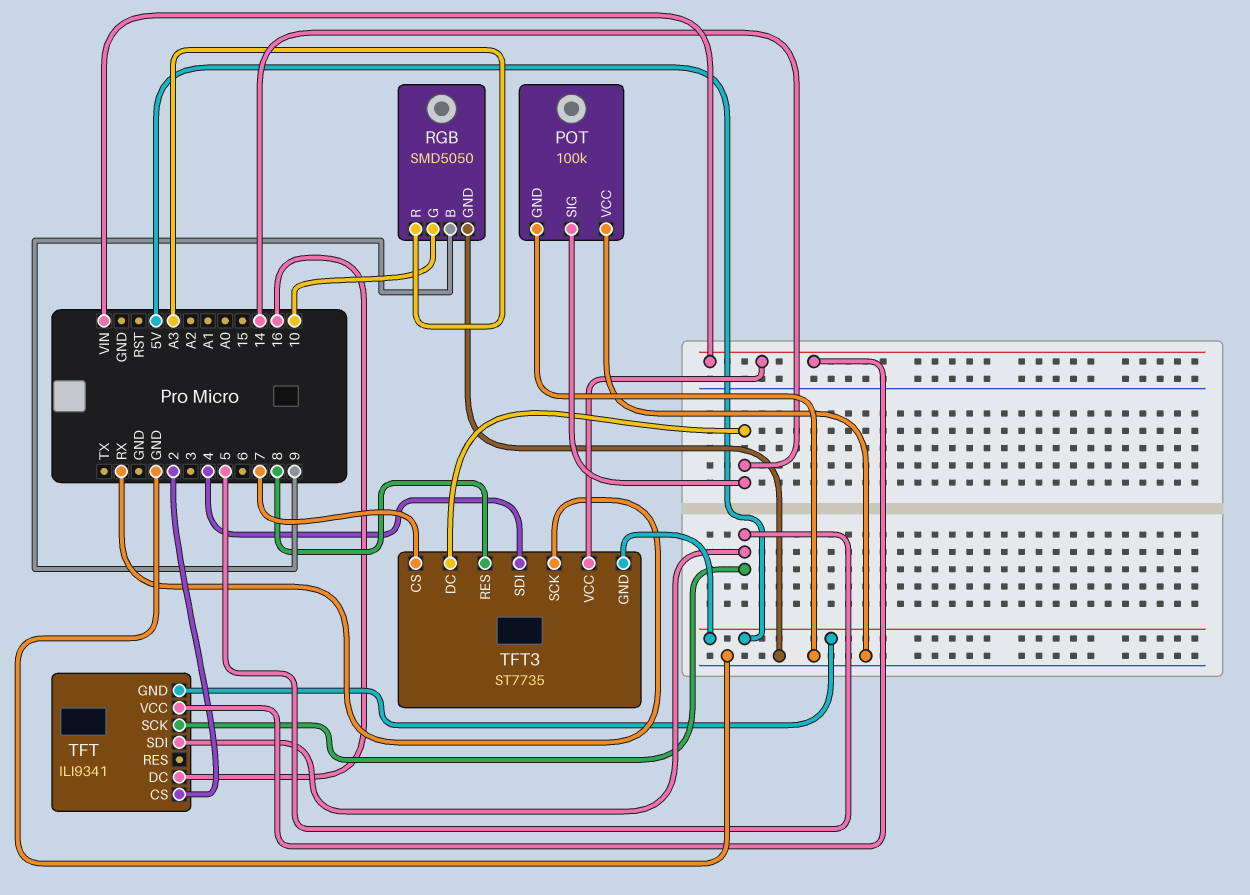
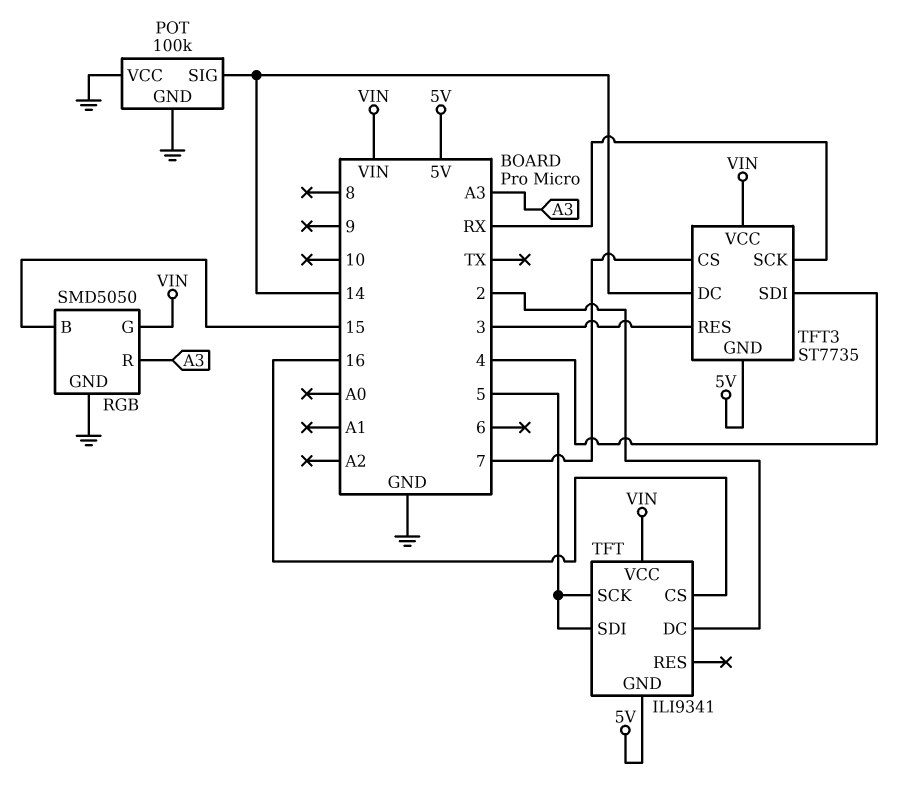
RGB pin B: 9 -> 15
RGB pin G: 10 -> VIN
TFT pin CS: 2 -> 16
TFT pin DC: 16 -> 2
TFT3 pin RES: 8 -> 3

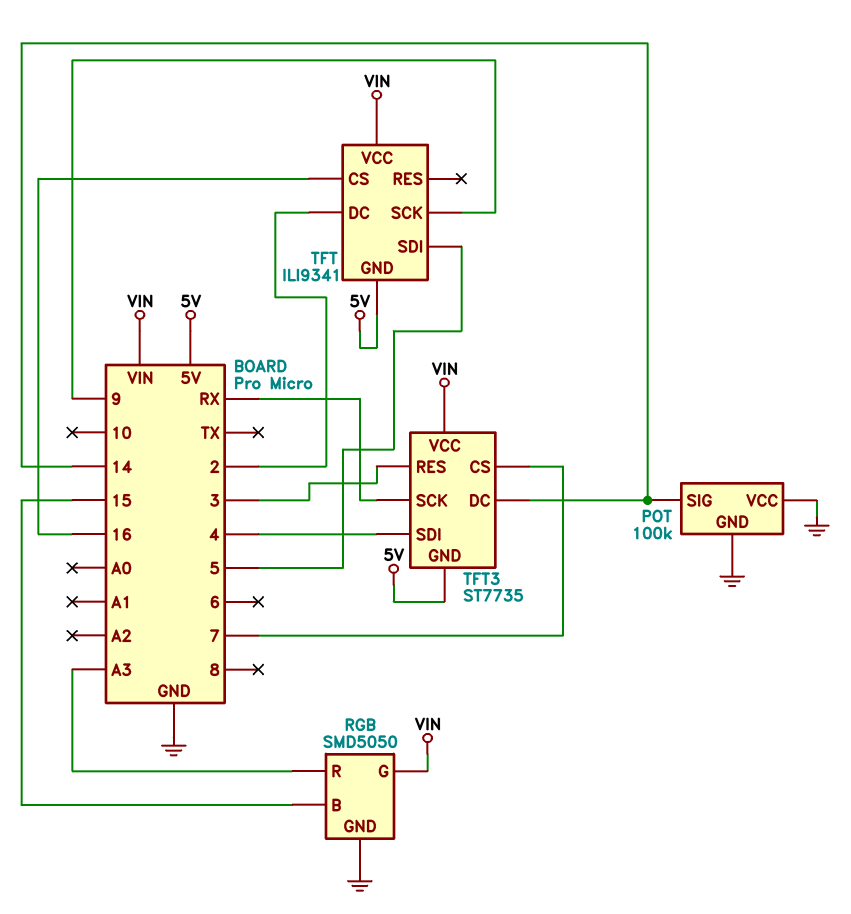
TFT pin SCK: 5 -> 9

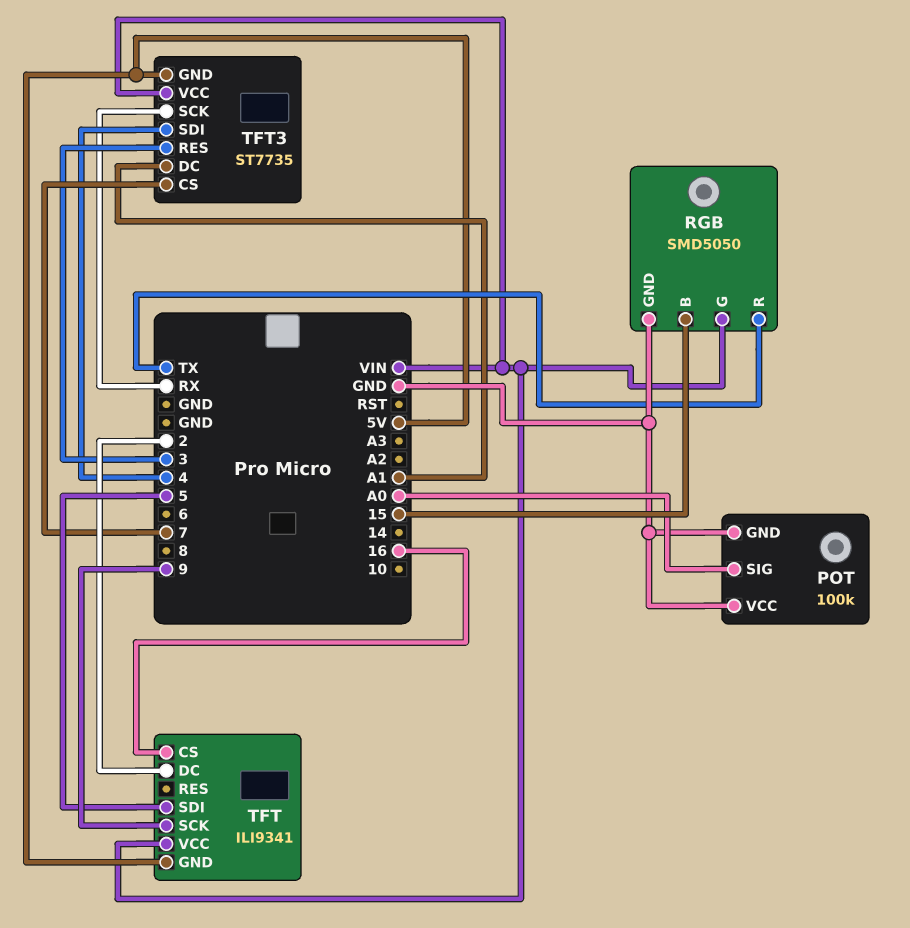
POT pin SIG: 14 -> A0
RGB pin R: A3 -> TX
TFT3 pin DC: 14 -> A1

